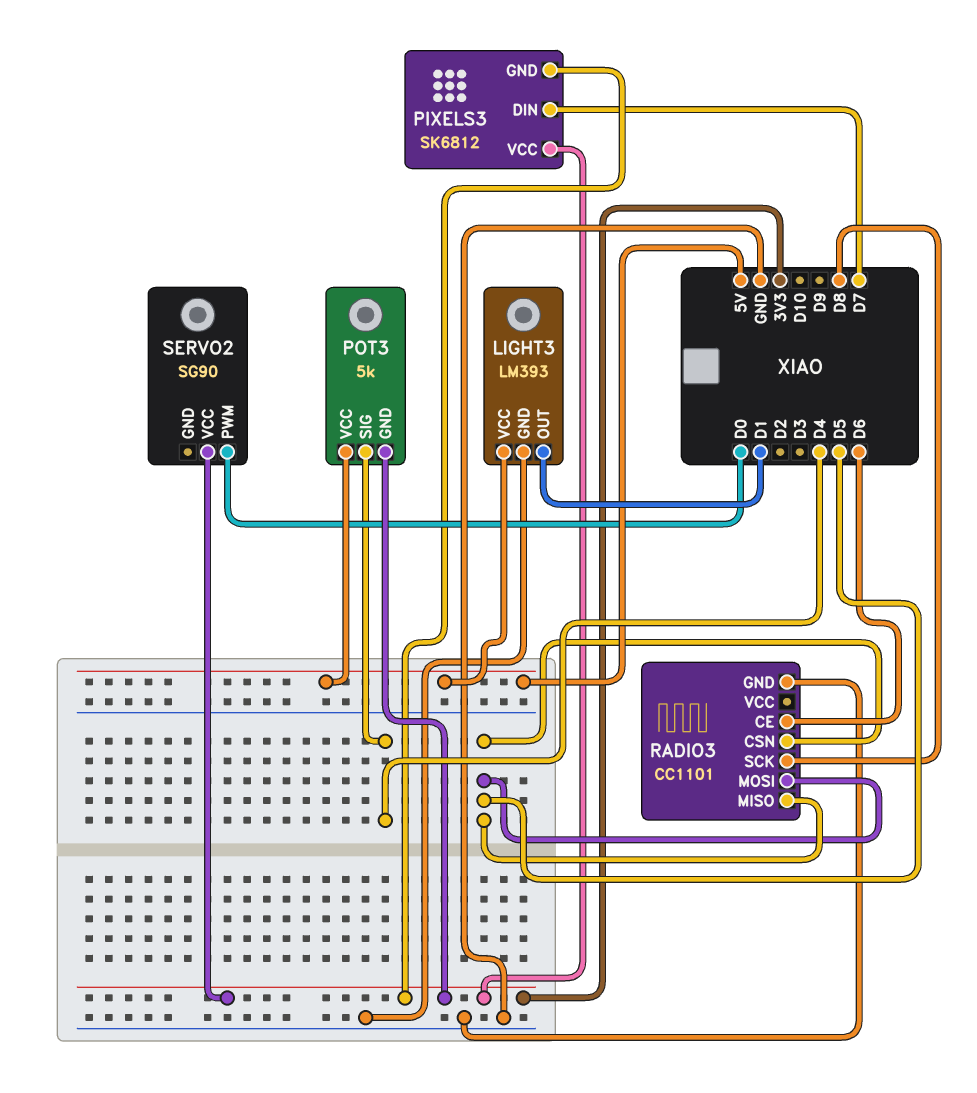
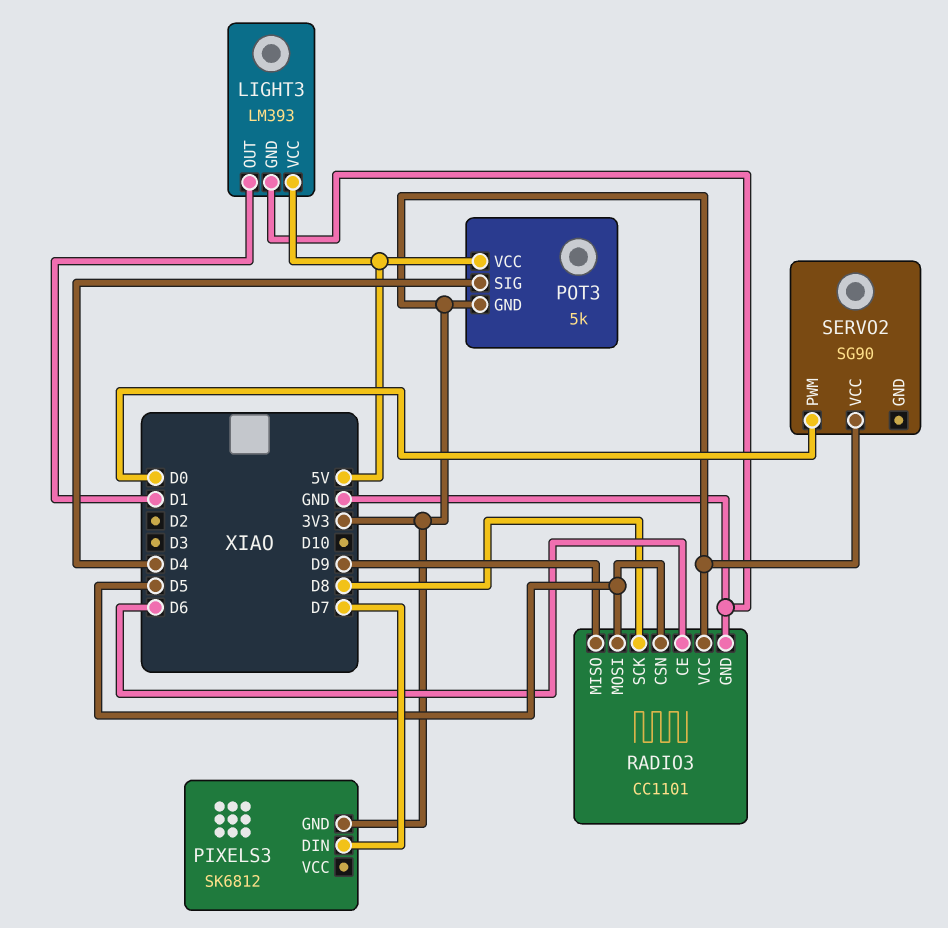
PIXELS3 pin VCC: 3V3 -> none
RADIO3 pin MISO: D5 -> D9
RADIO3 pin VCC: none -> 3V3

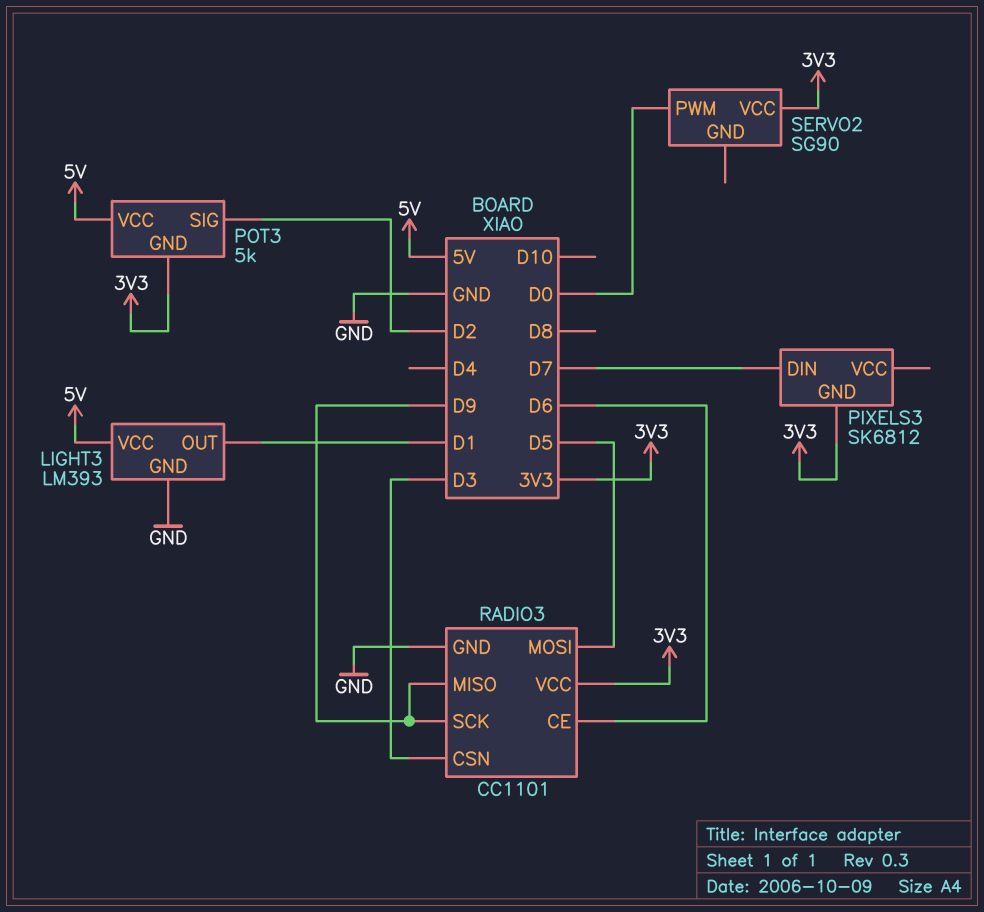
POT3 pin SIG: D4 -> D2
RADIO3 pin CSN: D5 -> D3
RADIO3 pin SCK: D8 -> D9

